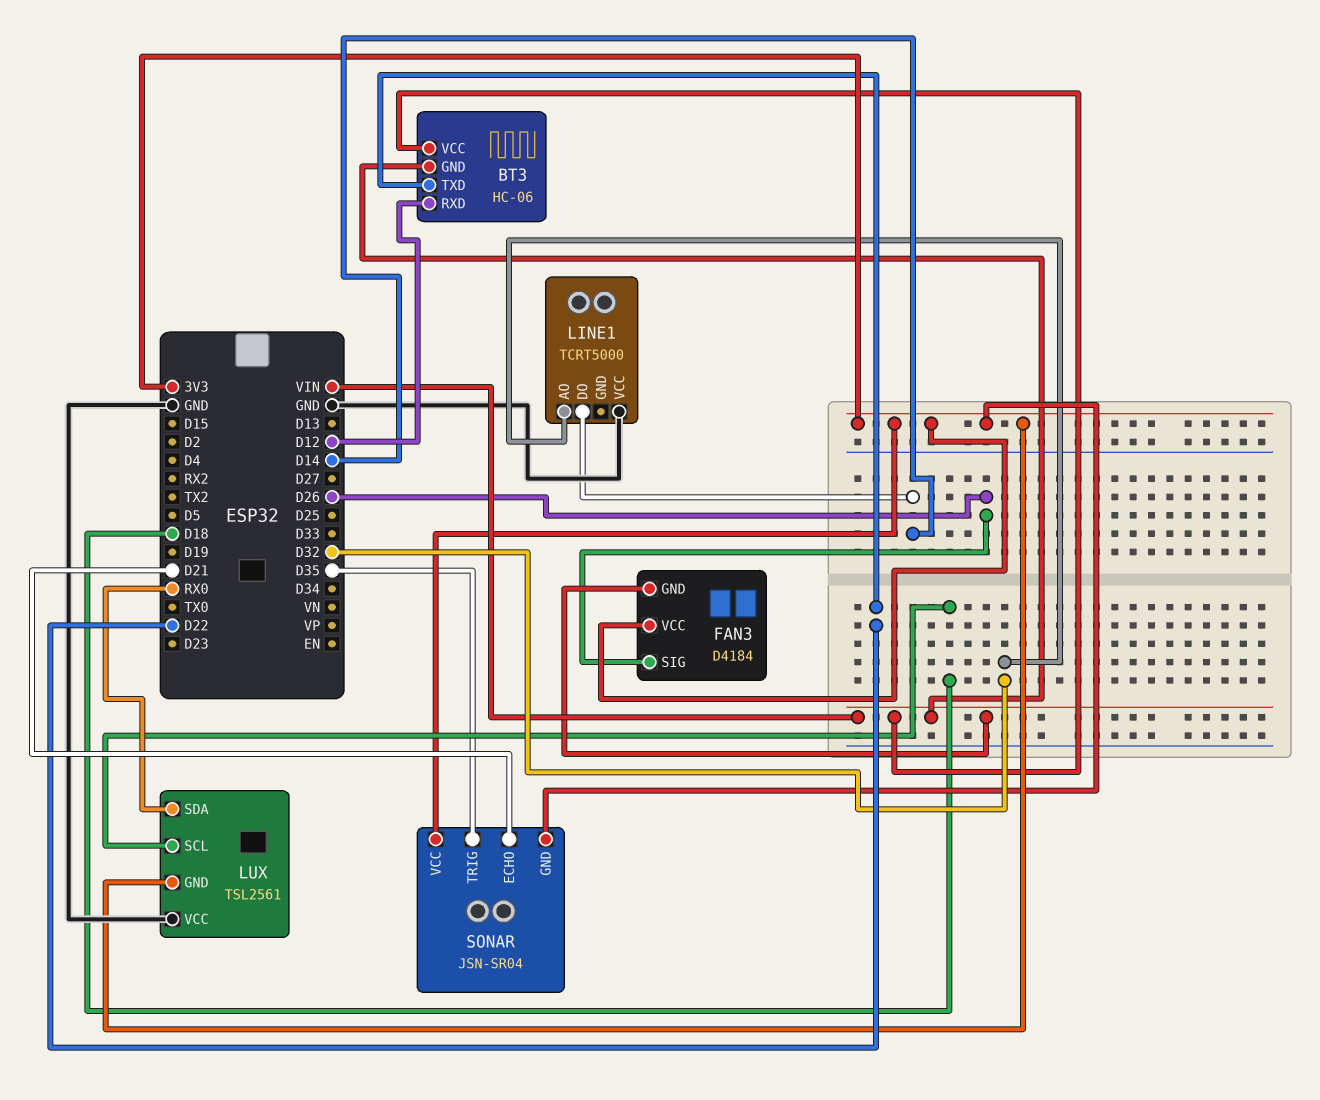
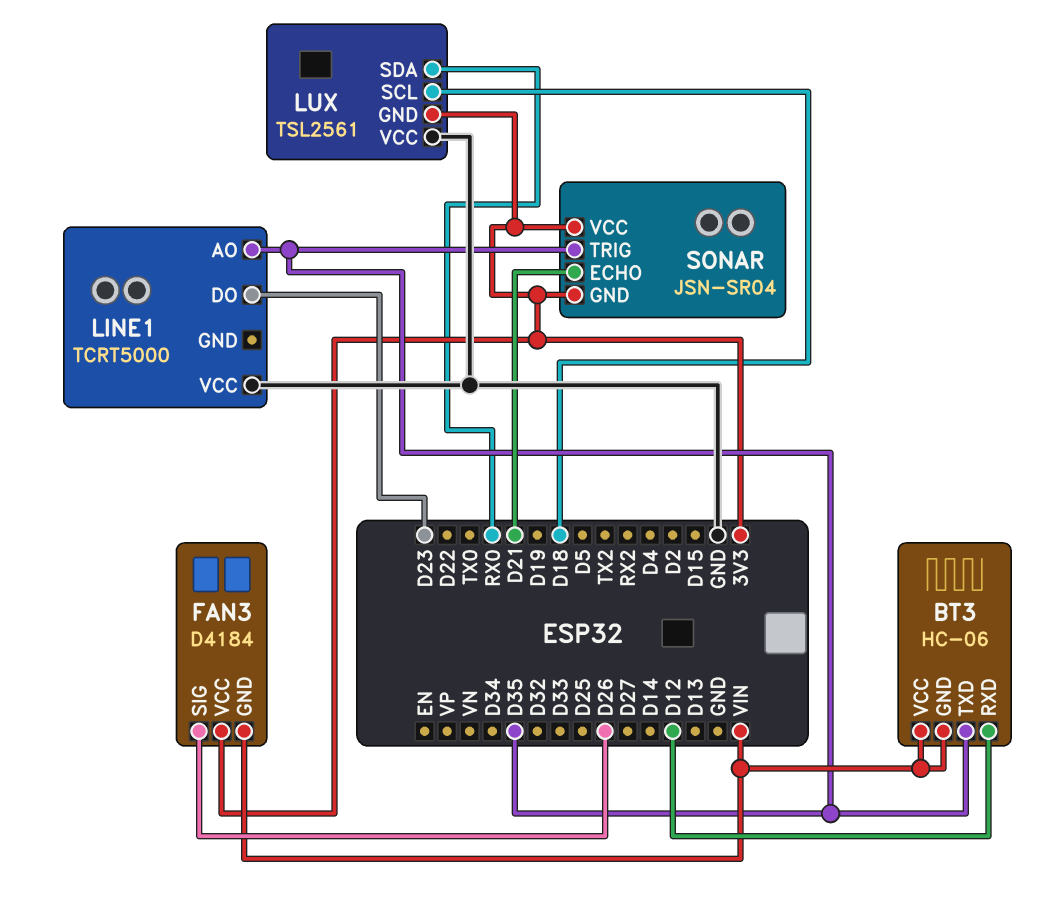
BT3 pin TXD: D22 -> D35
LINE1 pin AO: D32 -> D35
LINE1 pin DO: D14 -> D23

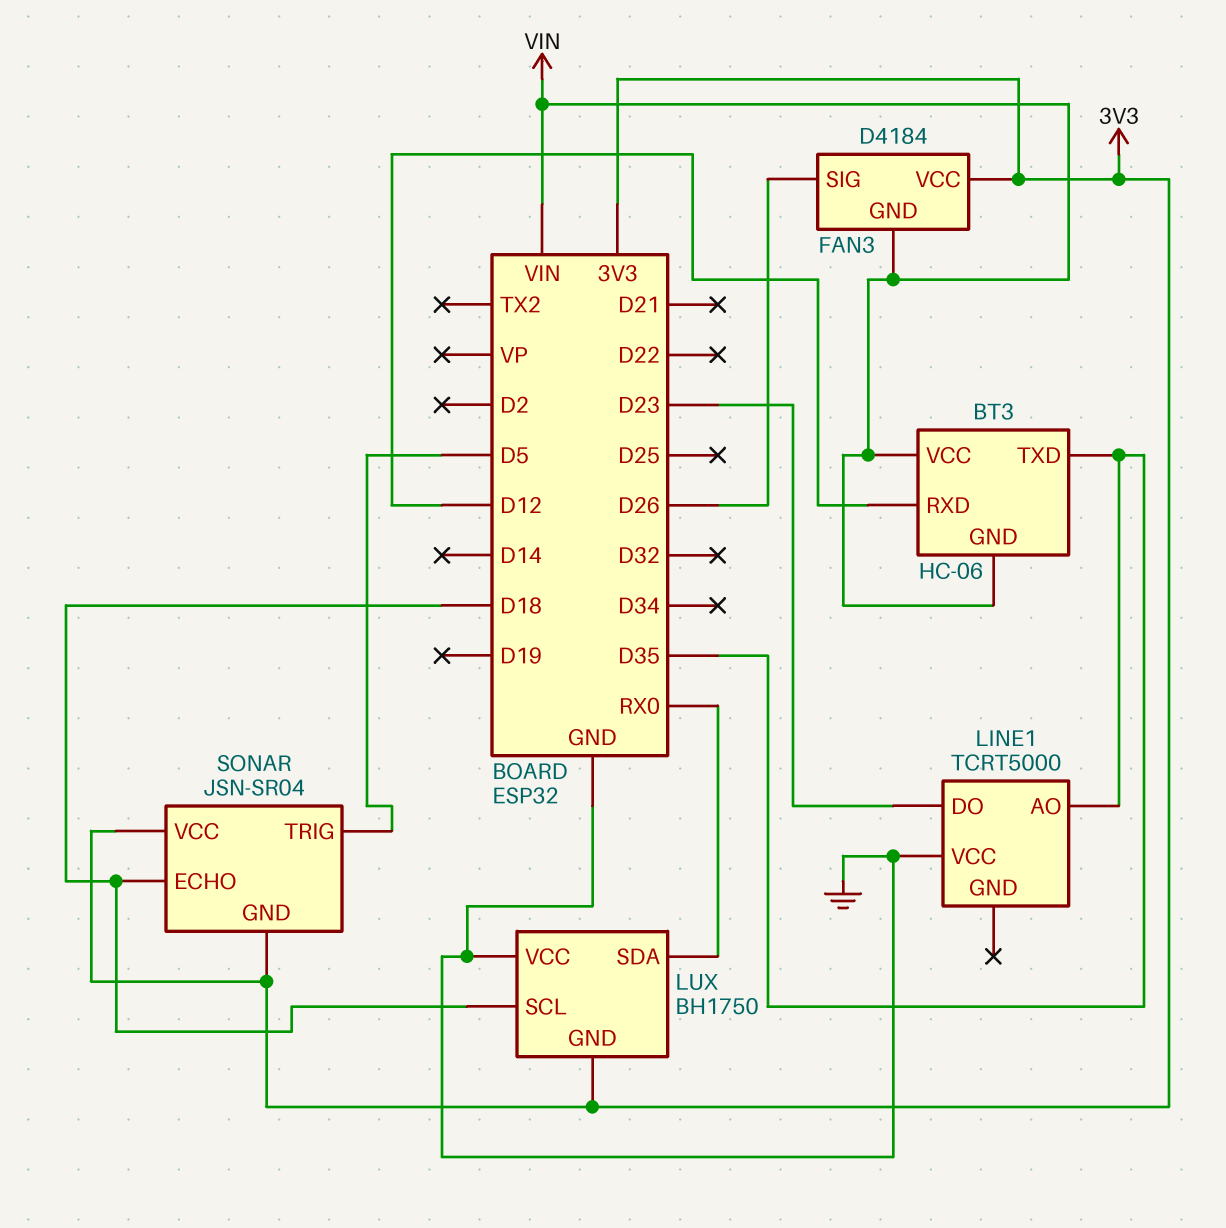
LUX: TSL2561 -> BH1750
SONAR pin ECHO: D21 -> D18
SONAR pin TRIG: D35 -> D5

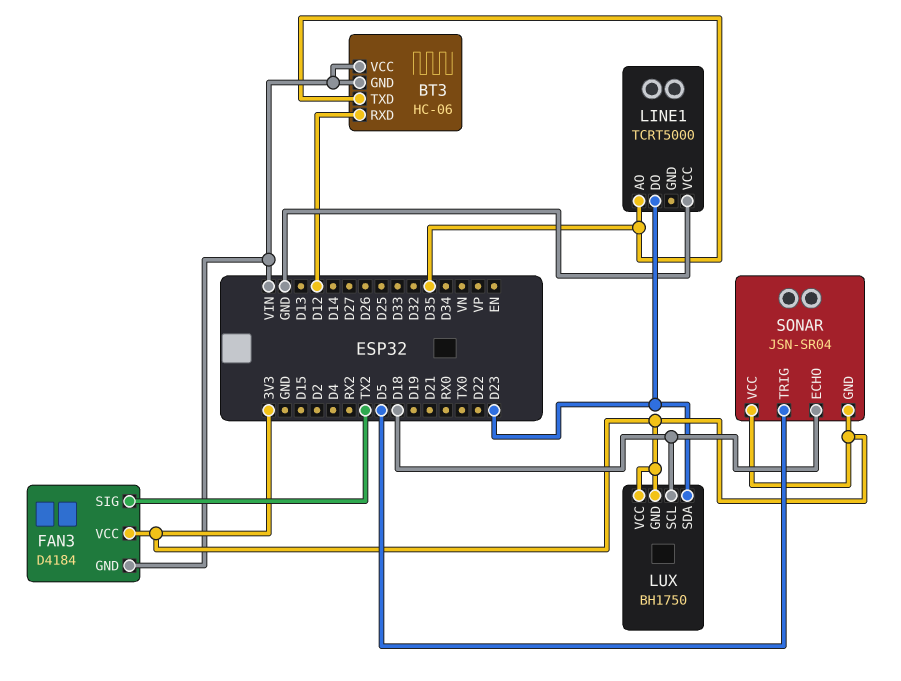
FAN3 pin SIG: D26 -> TX2
LUX pin SDA: RX0 -> D23
LUX pin VCC: GND -> 3V3

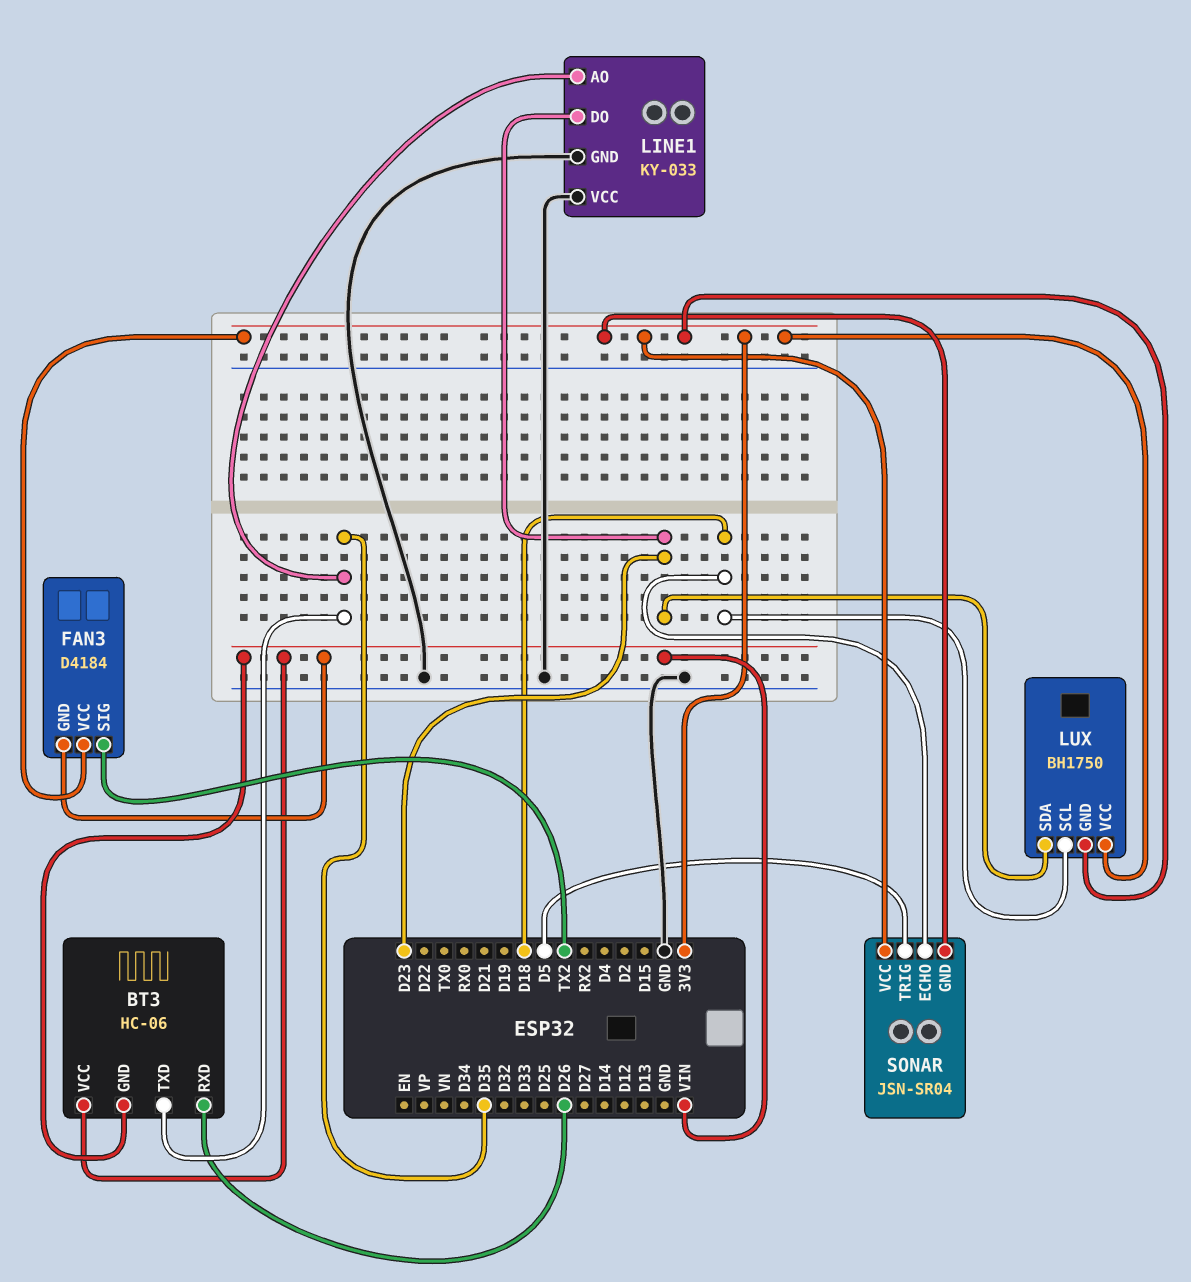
BT3 pin RXD: D12 -> D26
LINE1: TCRT5000 -> KY-033
LINE1 pin GND: none -> GND

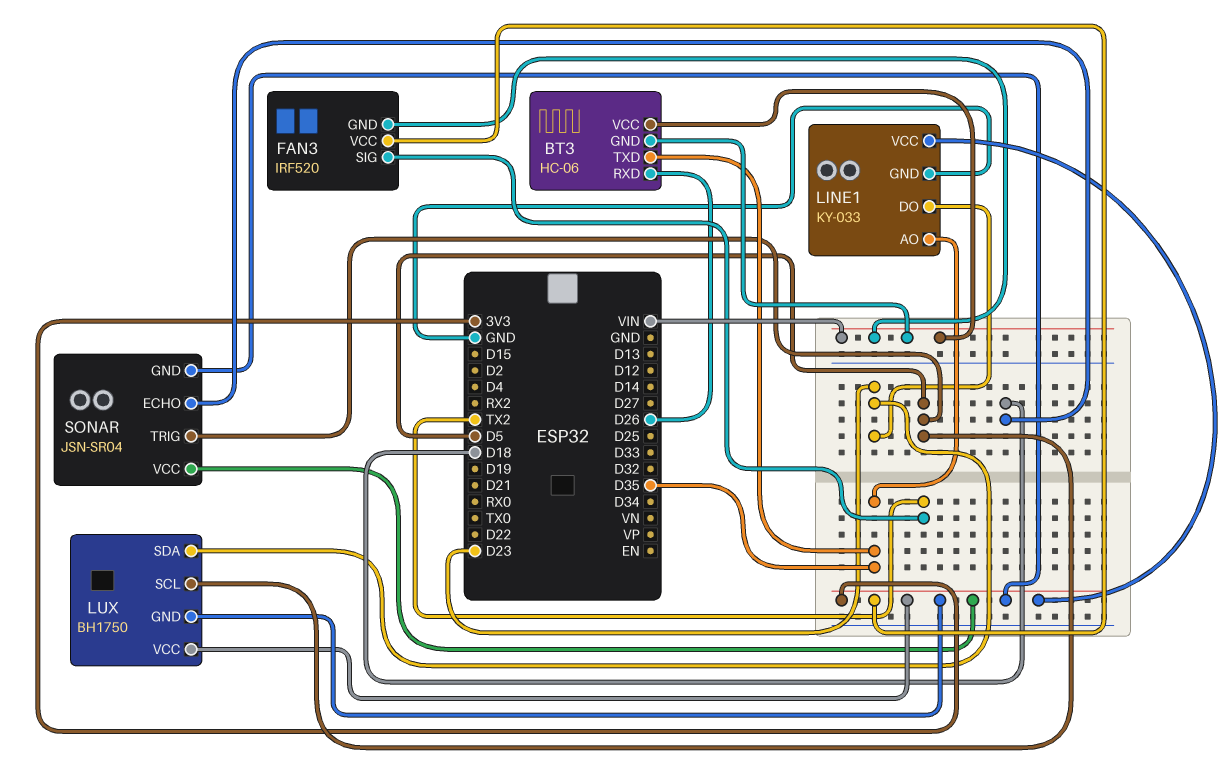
FAN3: D4184 -> IRF520
LINE1 pin VCC: GND -> 3V3
LUX pin SCL: D18 -> D5

